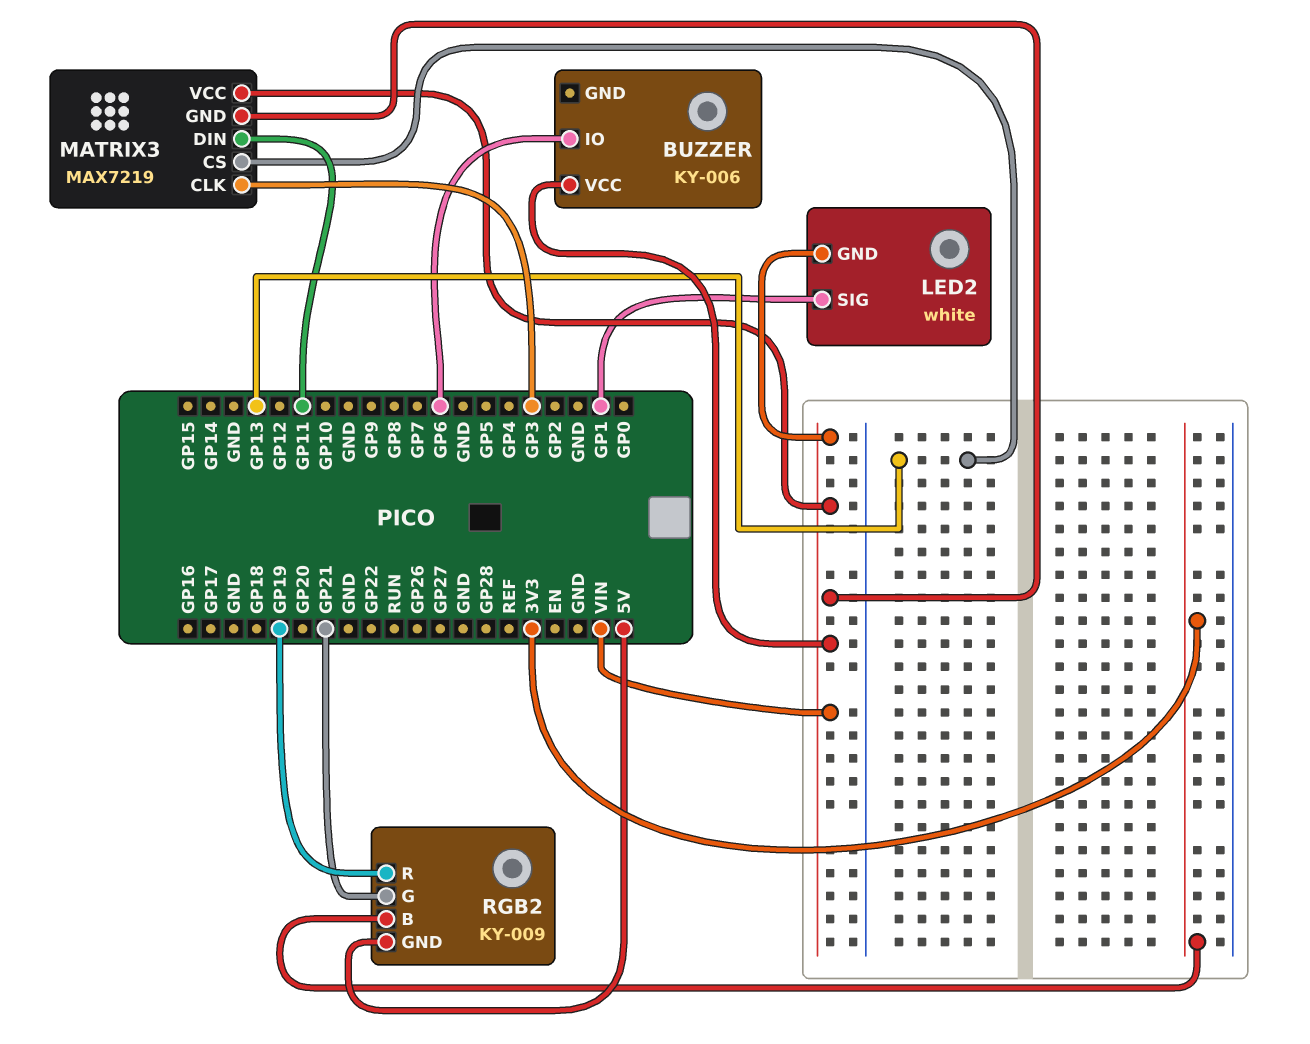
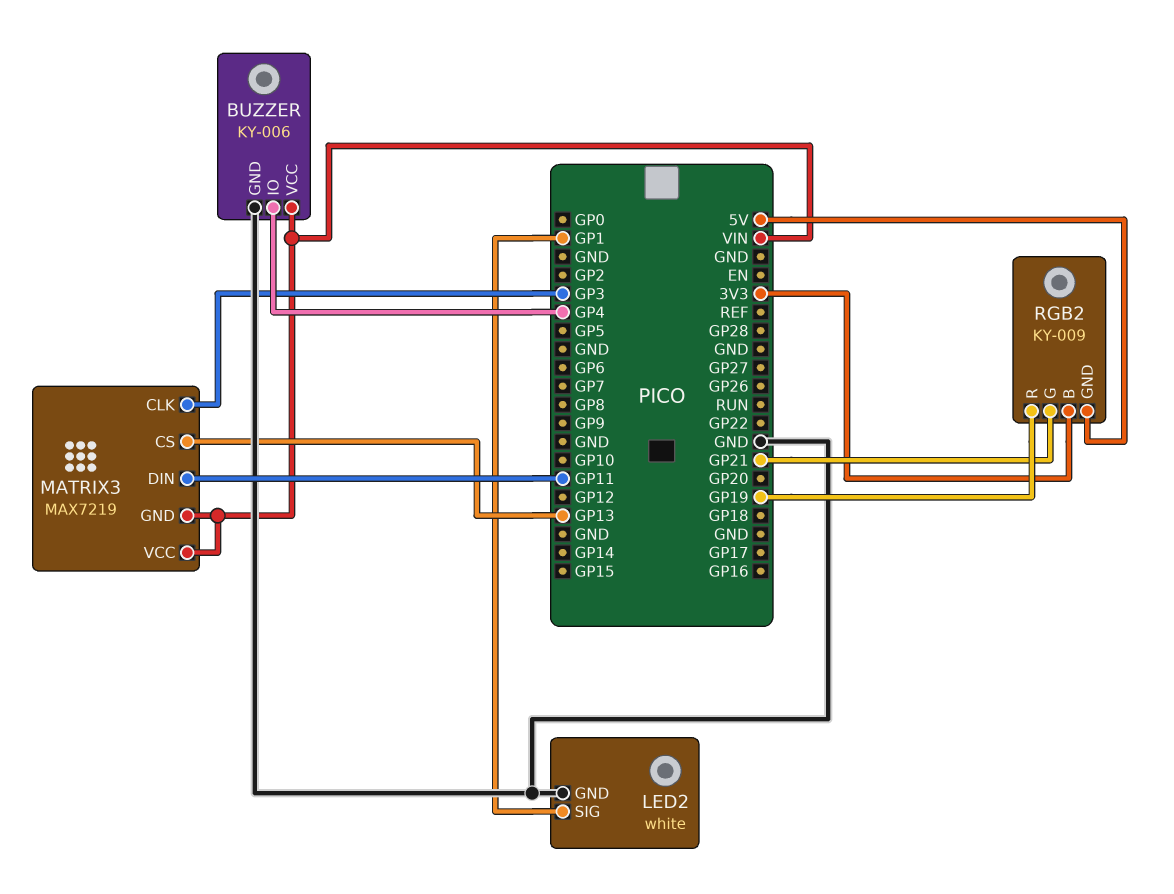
BUZZER pin GND: none -> GND
BUZZER pin IO: GP6 -> GP4
LED2 pin GND: VIN -> GND

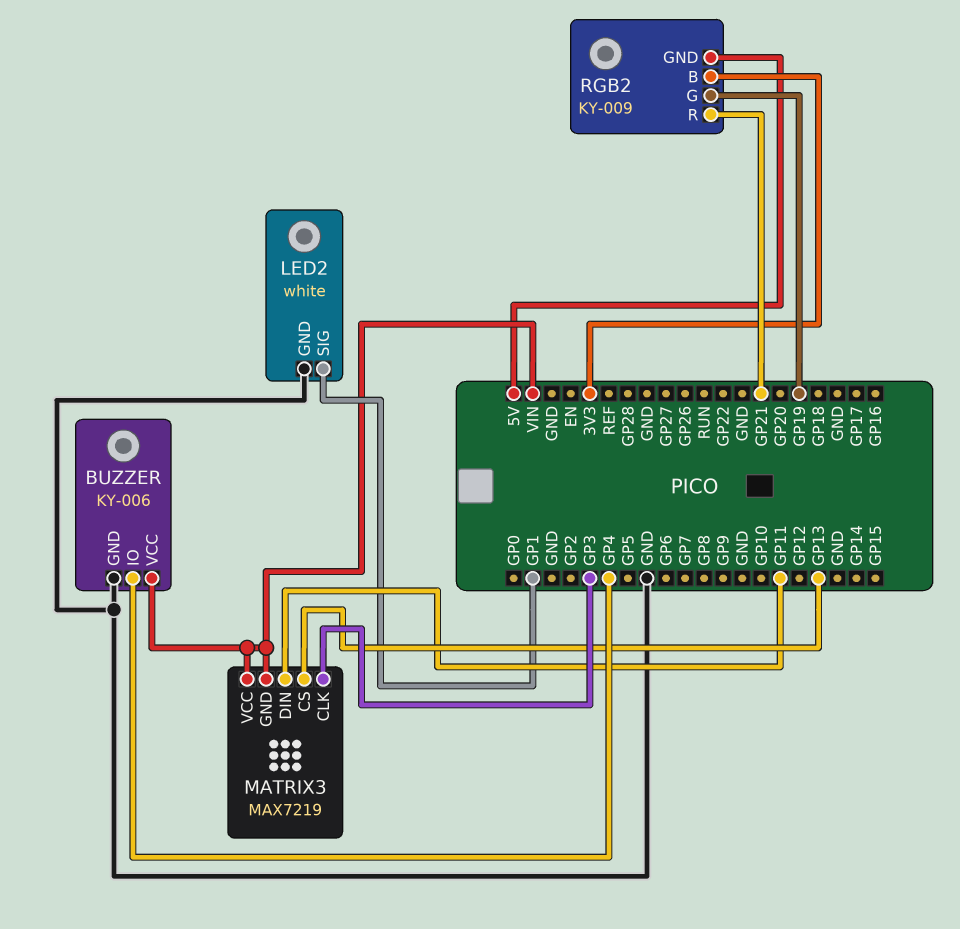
RGB2 pin G: GP21 -> GP19
RGB2 pin R: GP19 -> GP21

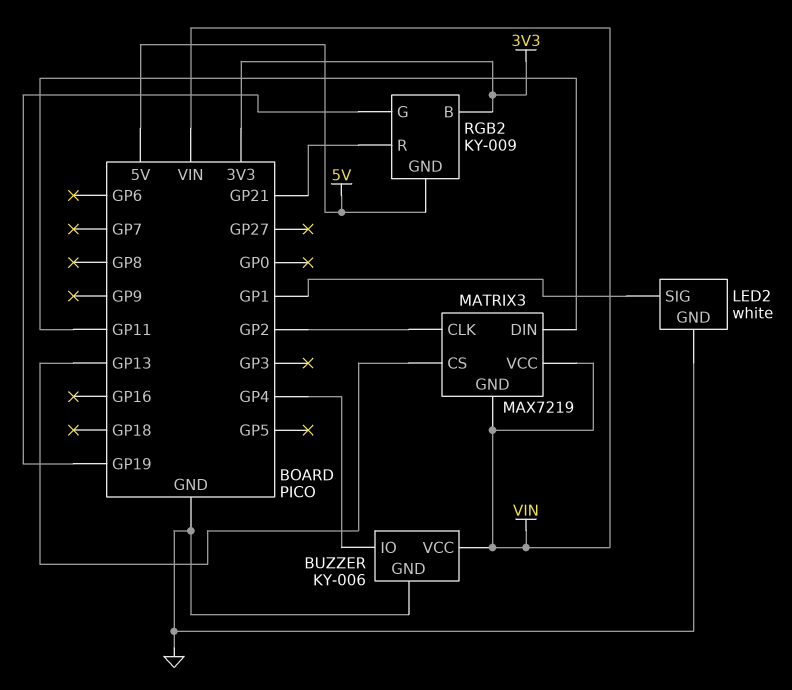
MATRIX3 pin CLK: GP3 -> GP2

